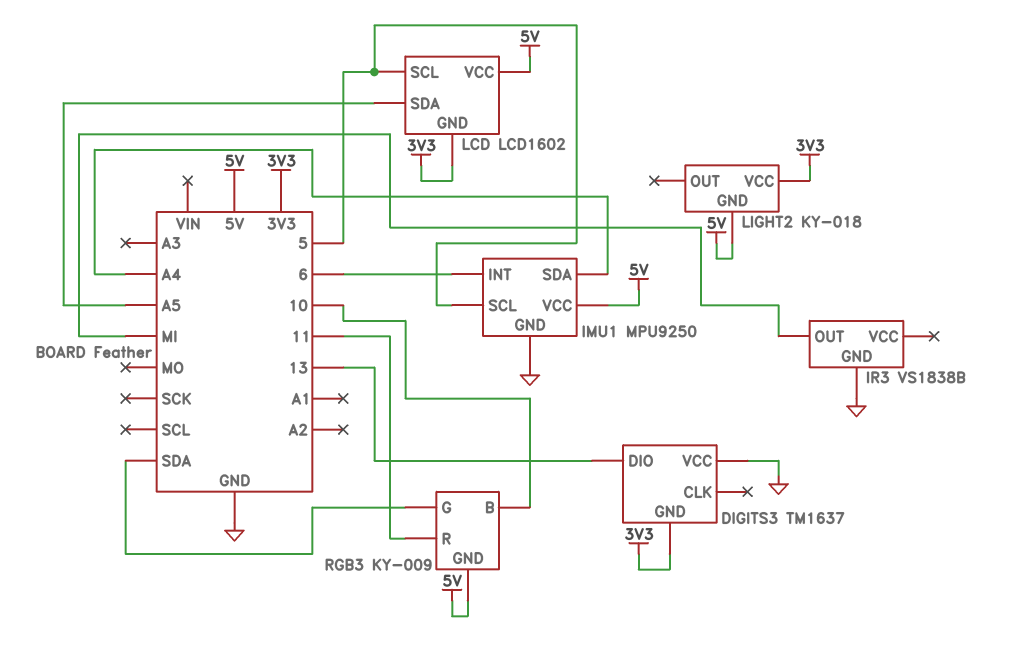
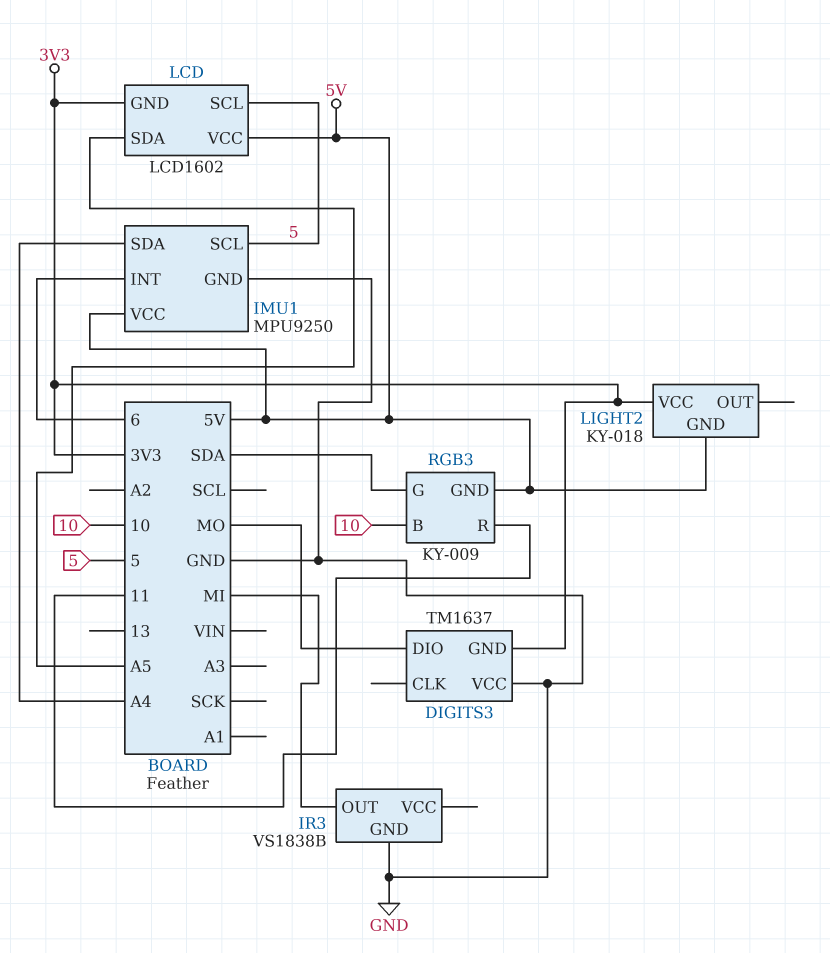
DIGITS3 pin DIO: 13 -> MO

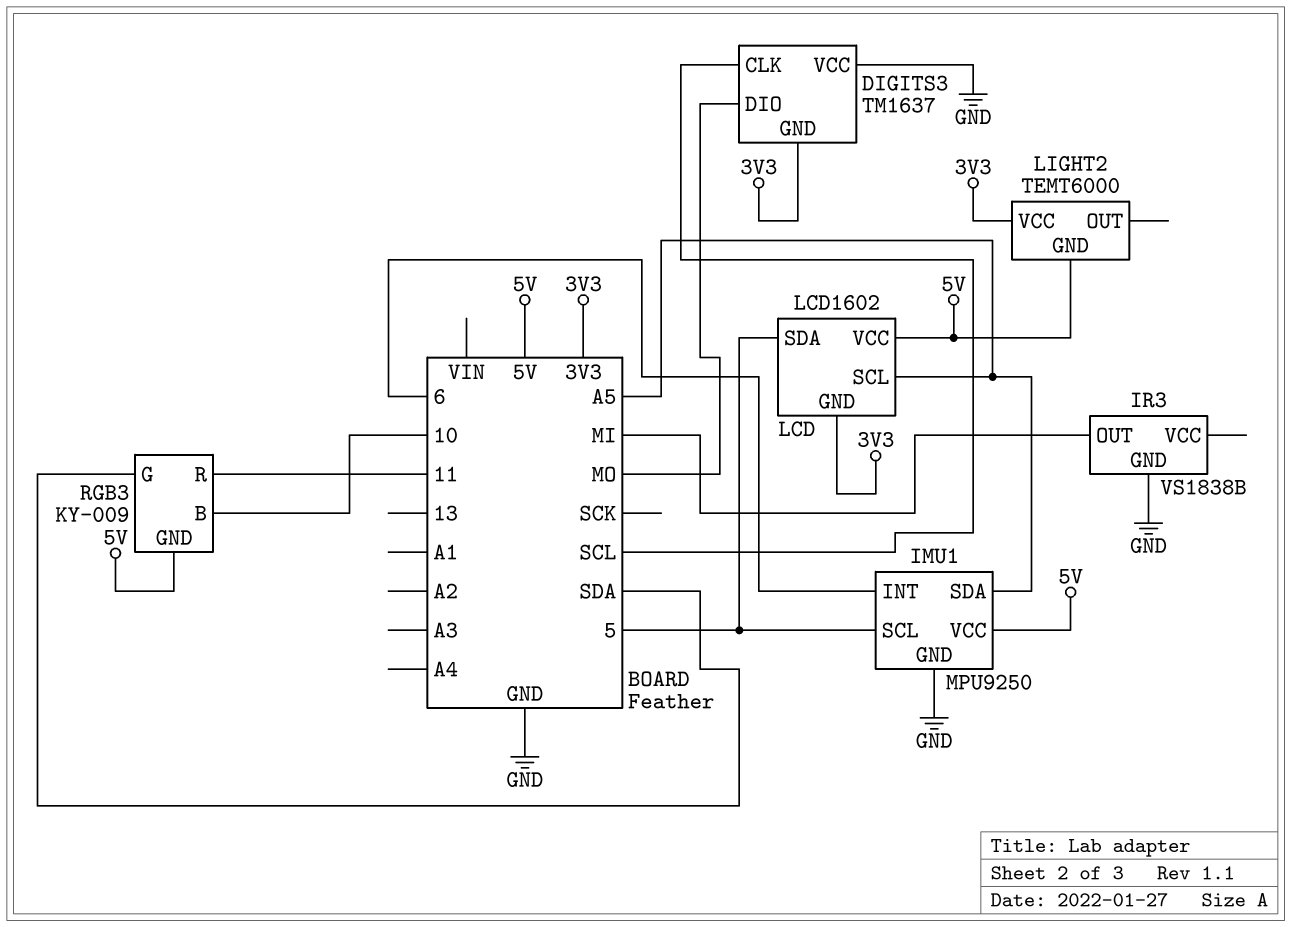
DIGITS3 pin CLK: none -> SCL
IMU1 pin SDA: A4 -> A5
LCD pin SCL: 5 -> A5
LCD pin SDA: A5 -> 5
LIGHT2: KY-018 -> TEMT6000

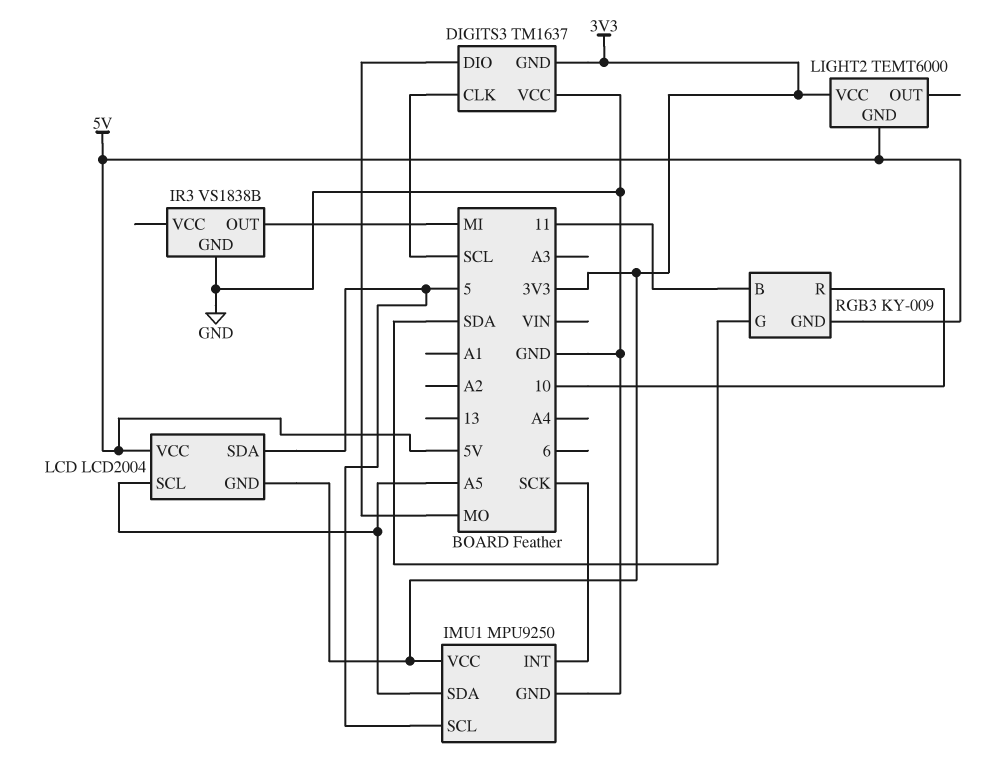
IMU1 pin INT: 6 -> SCK
IMU1 pin VCC: 5V -> 3V3
LCD: LCD1602 -> LCD2004
RGB3 pin B: 10 -> 11
RGB3 pin R: 11 -> 10

